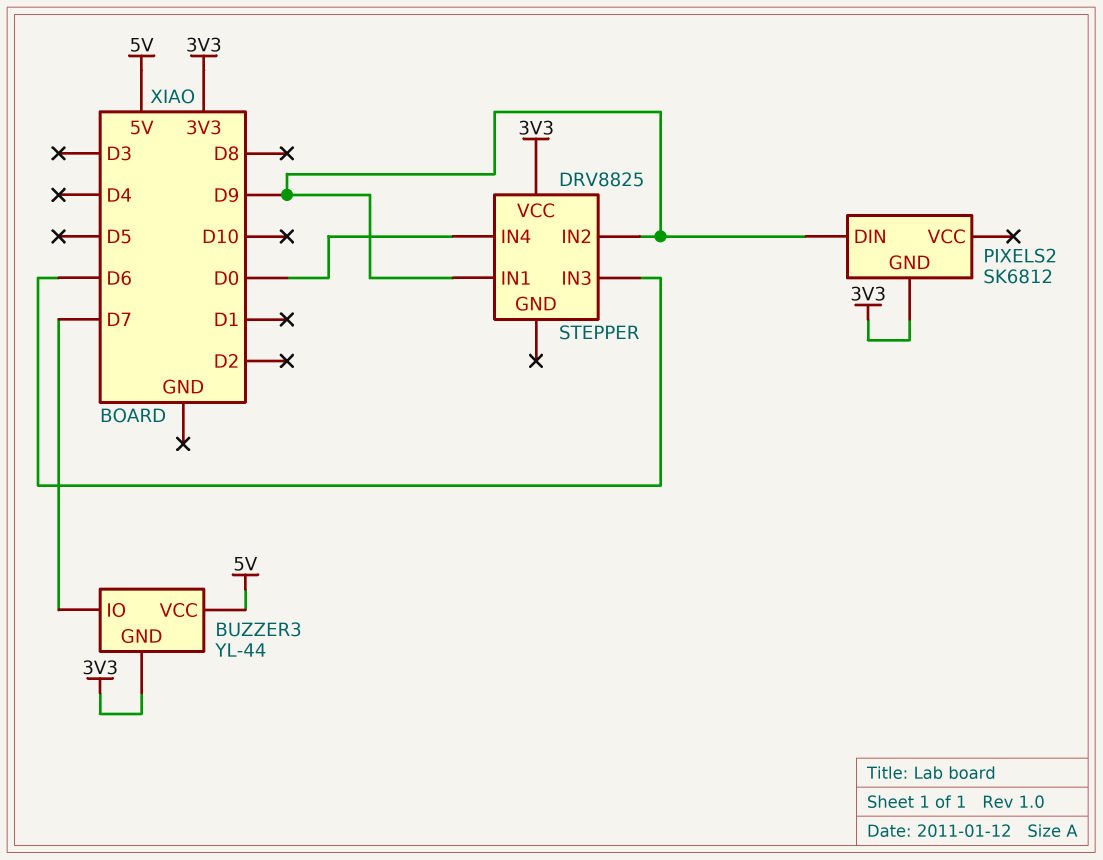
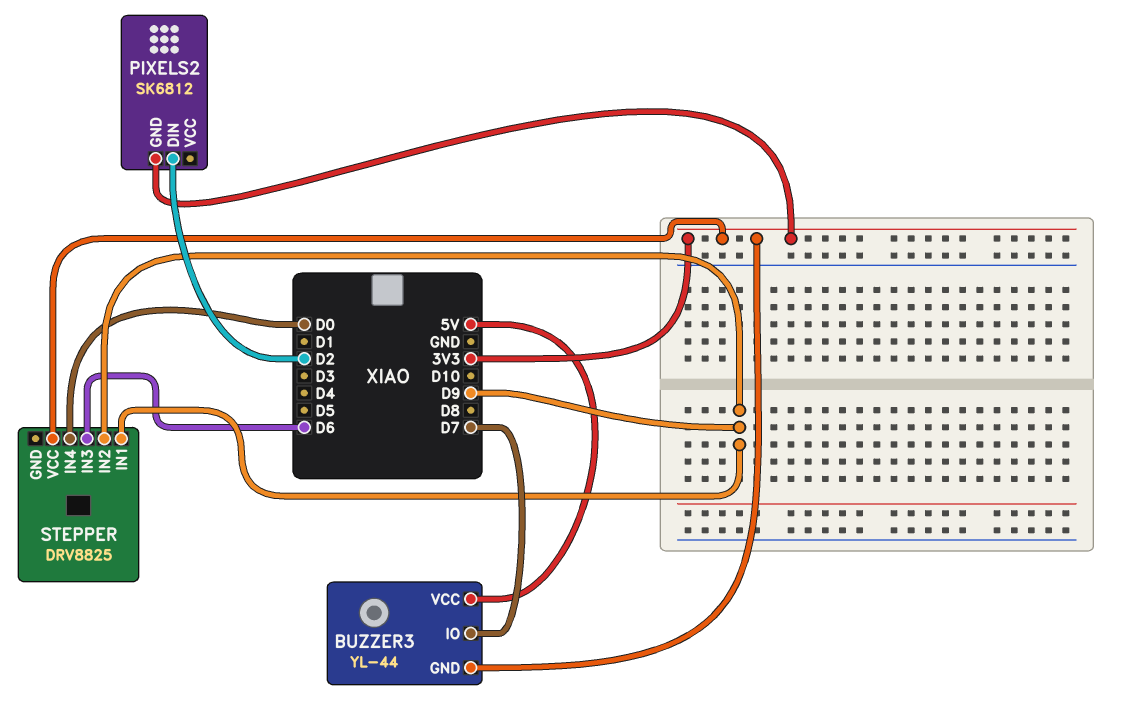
PIXELS2 pin DIN: D9 -> D2

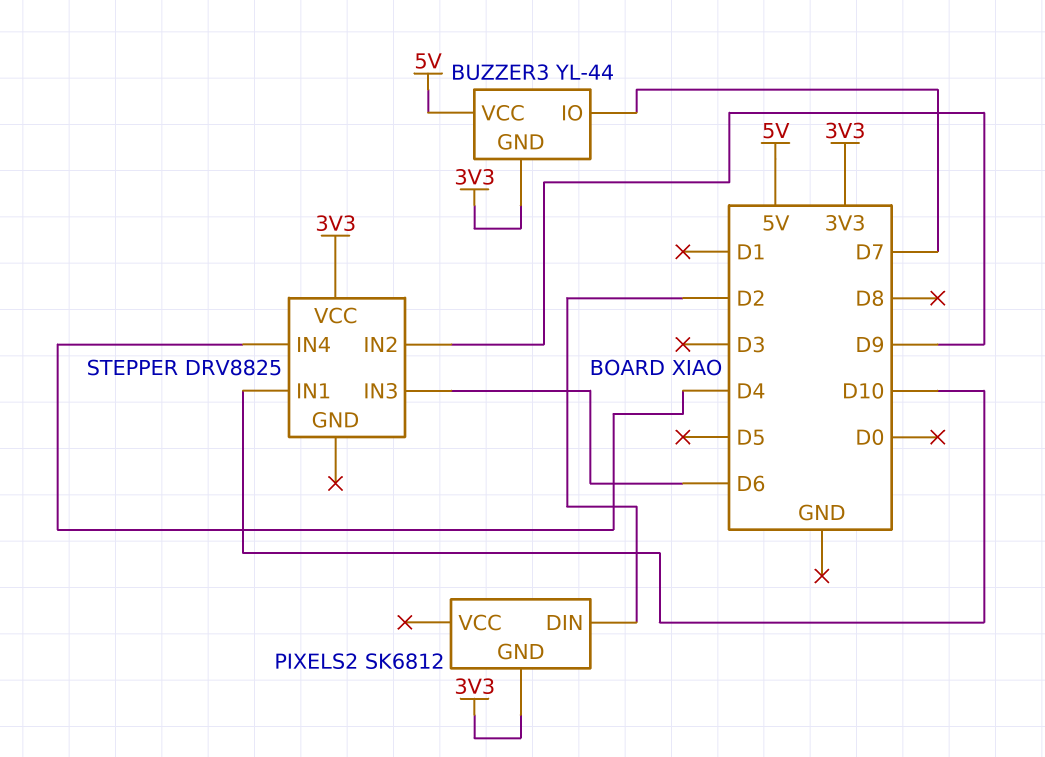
STEPPER pin IN1: D9 -> D10
STEPPER pin IN4: D0 -> D4

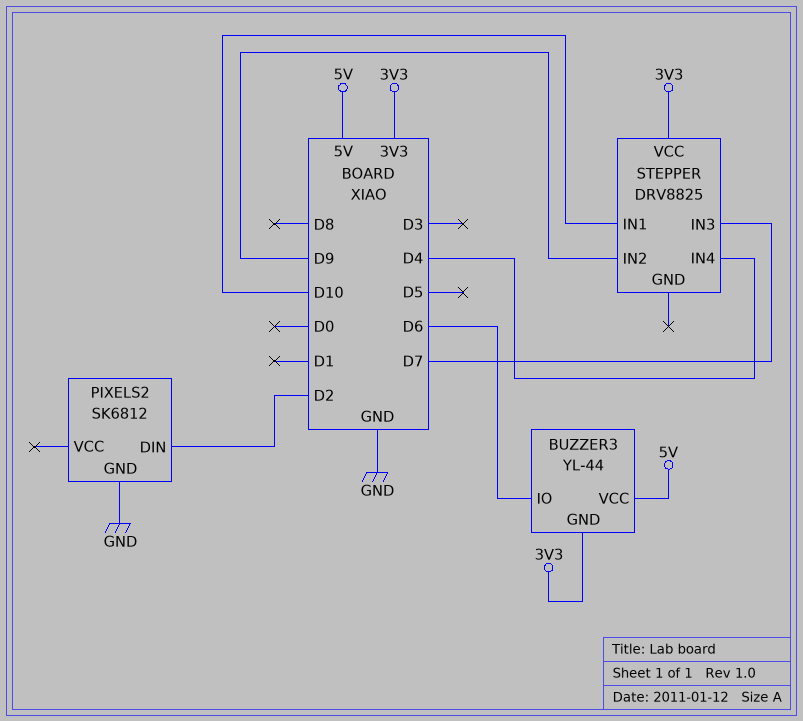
BUZZER3 pin IO: D7 -> D6
PIXELS2 pin GND: 3V3 -> GND
STEPPER pin IN3: D6 -> D7

